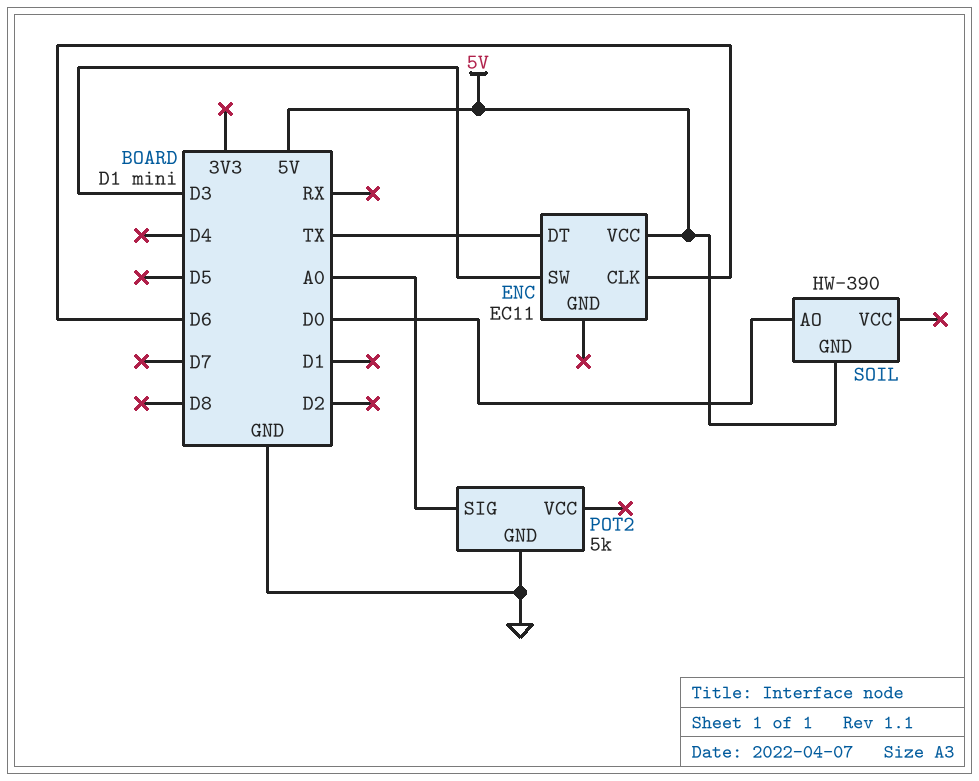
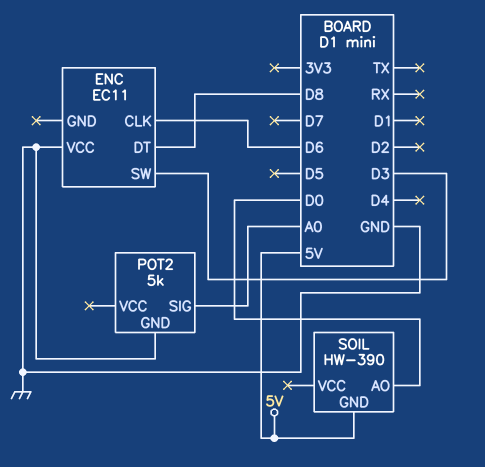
ENC pin DT: TX -> D8
ENC pin VCC: 5V -> GND

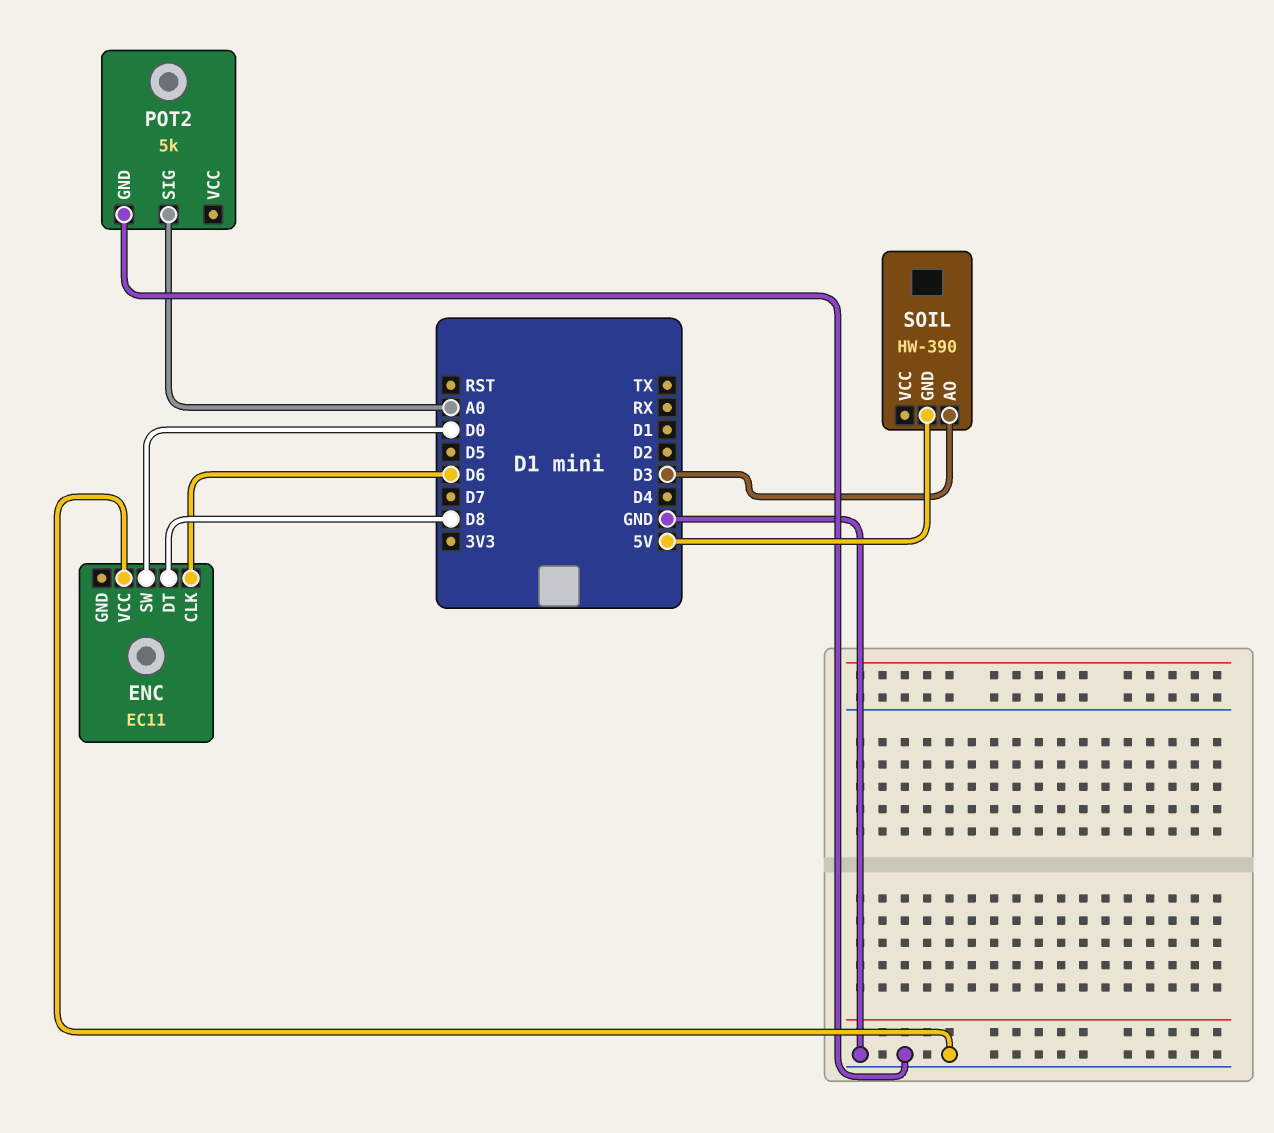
ENC pin SW: D3 -> D0
SOIL pin AO: D0 -> D3

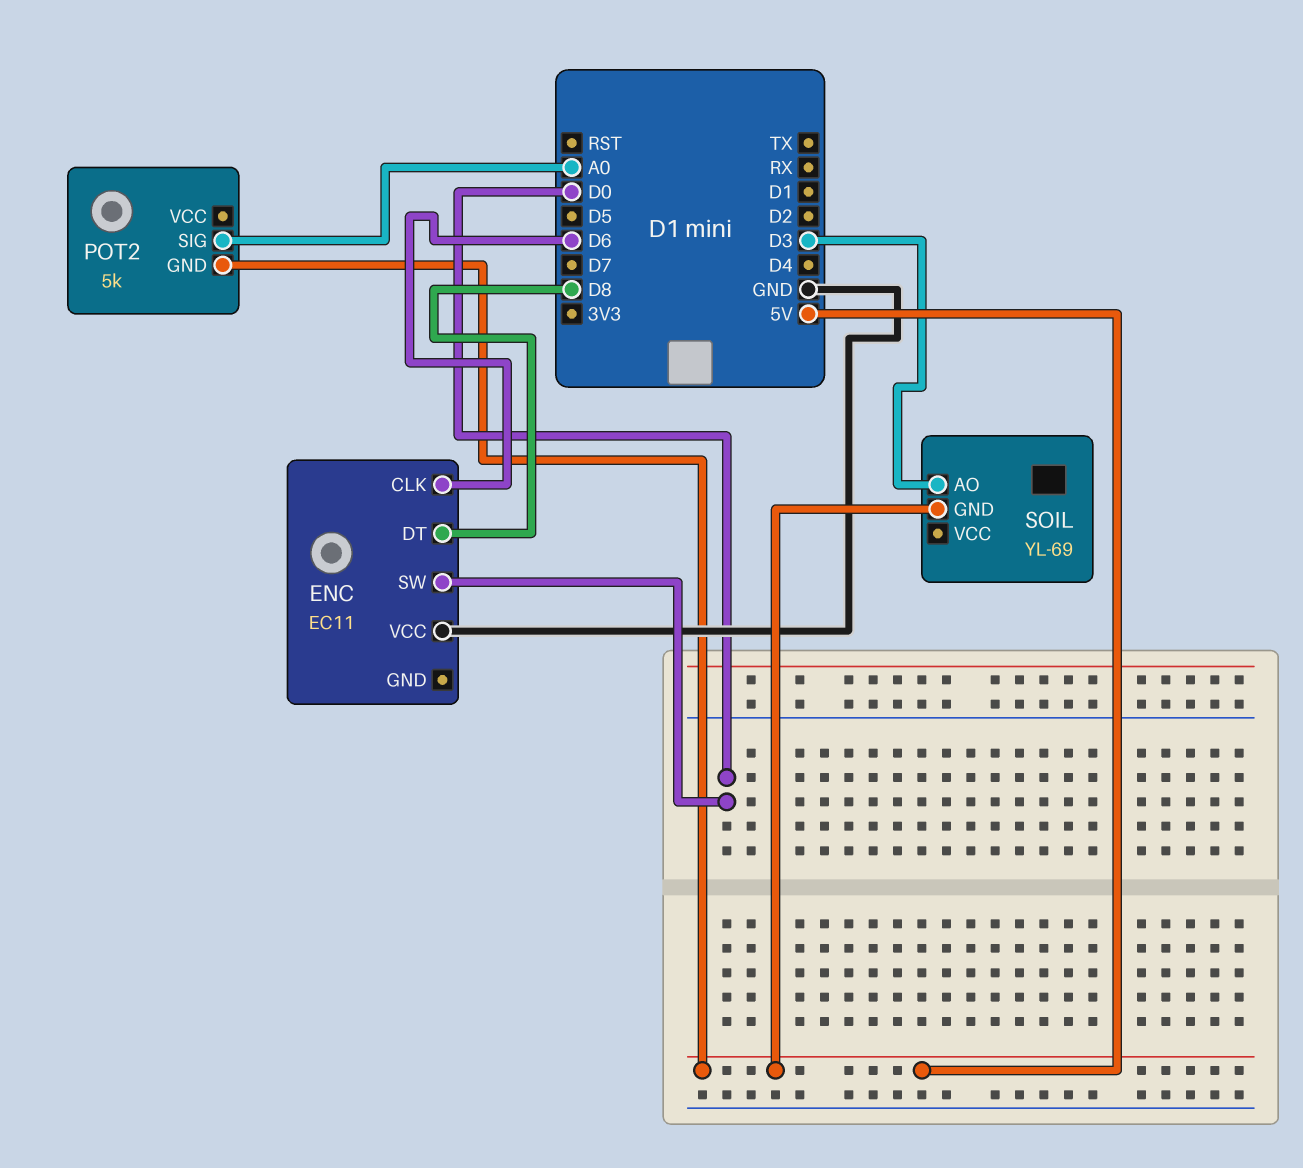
POT2 pin GND: GND -> 5V
SOIL: HW-390 -> YL-69

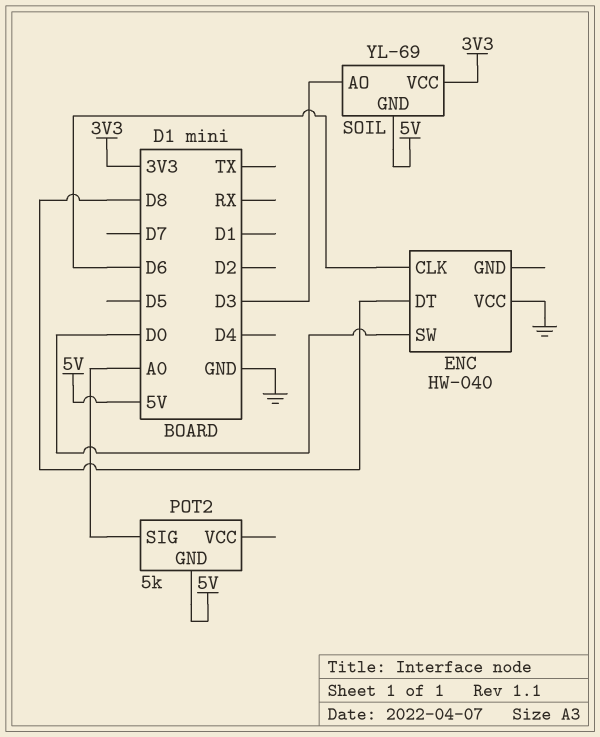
ENC: EC11 -> HW-040
SOIL pin VCC: none -> 3V3

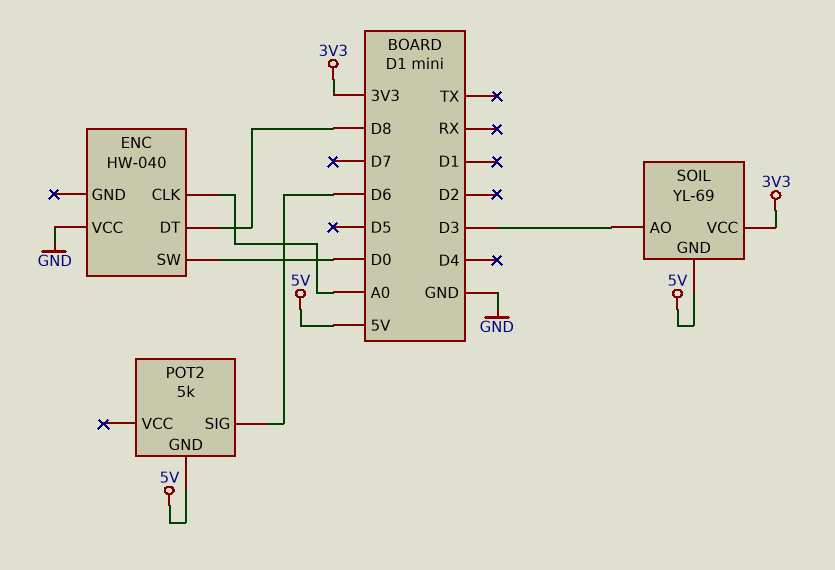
ENC pin CLK: D6 -> A0
POT2 pin SIG: A0 -> D6

